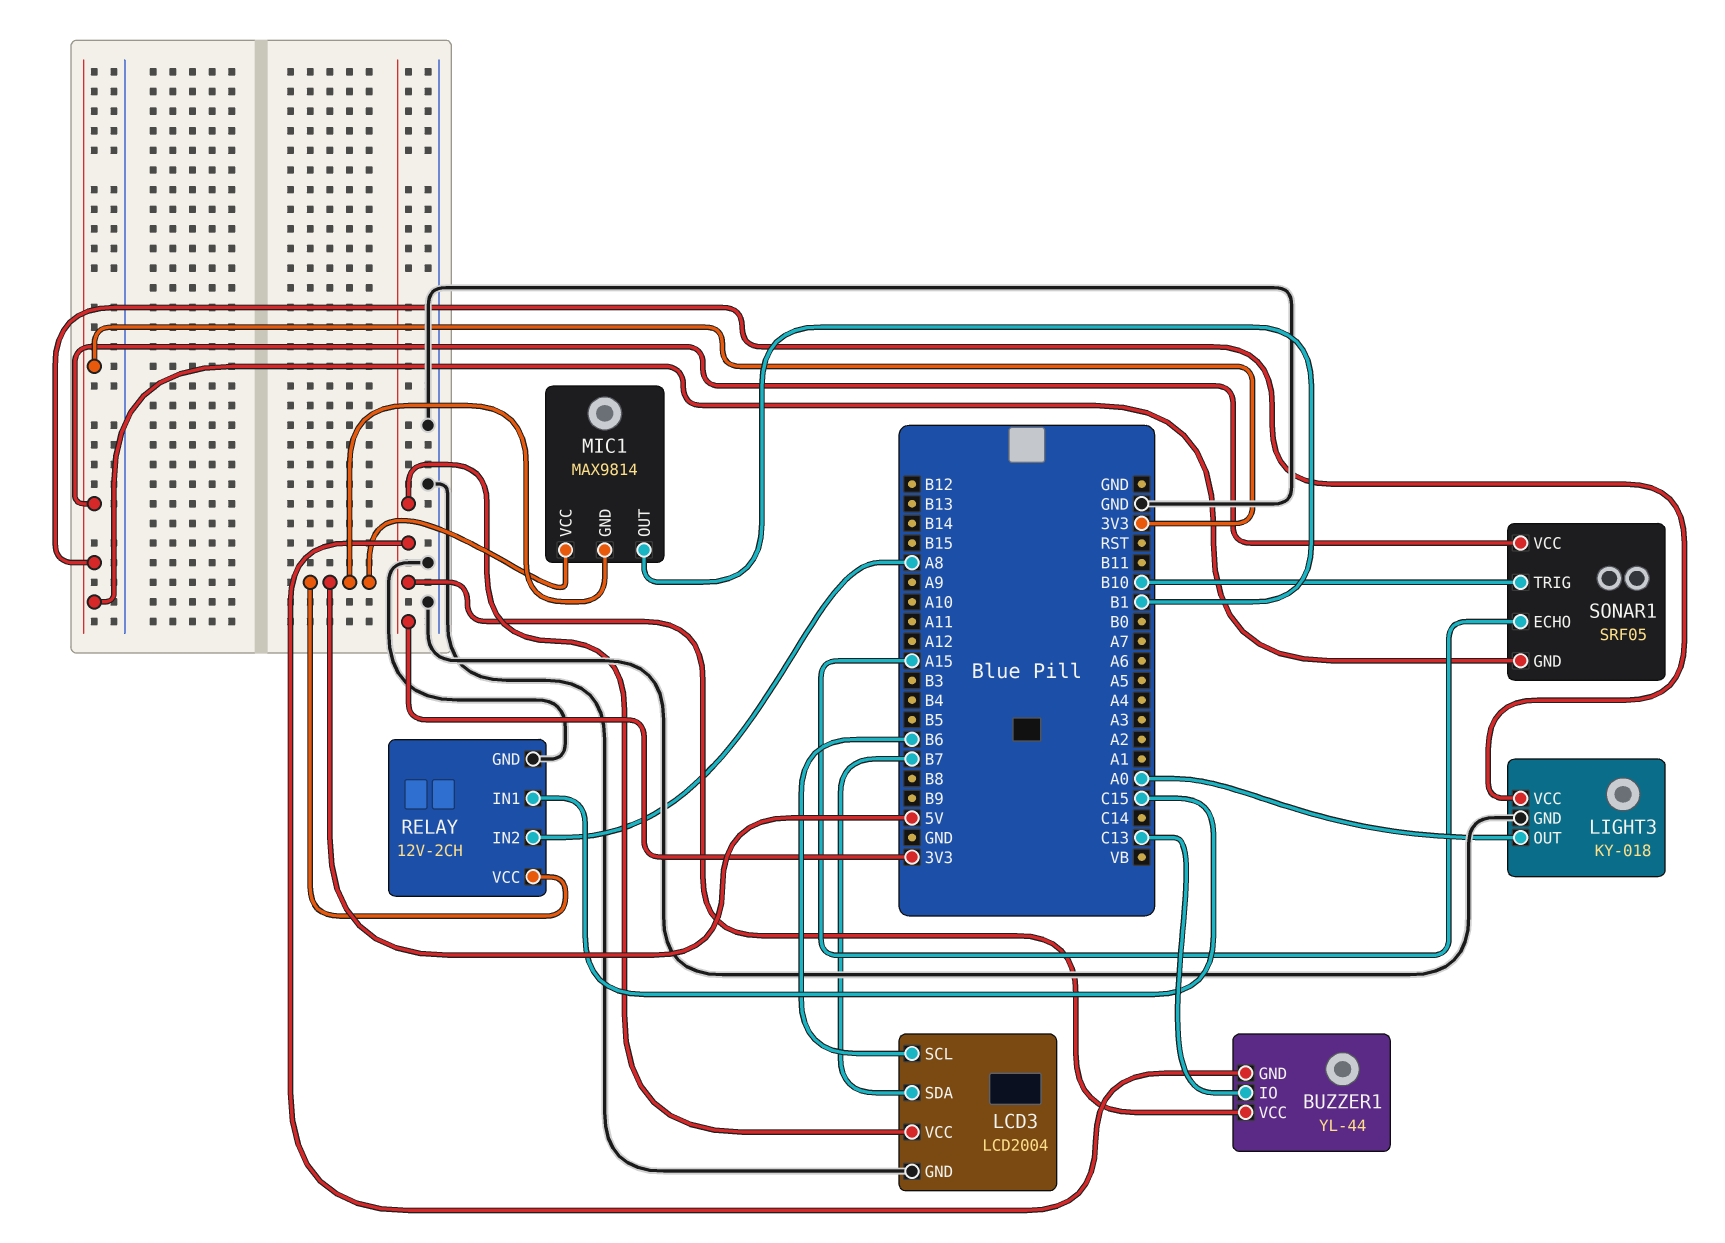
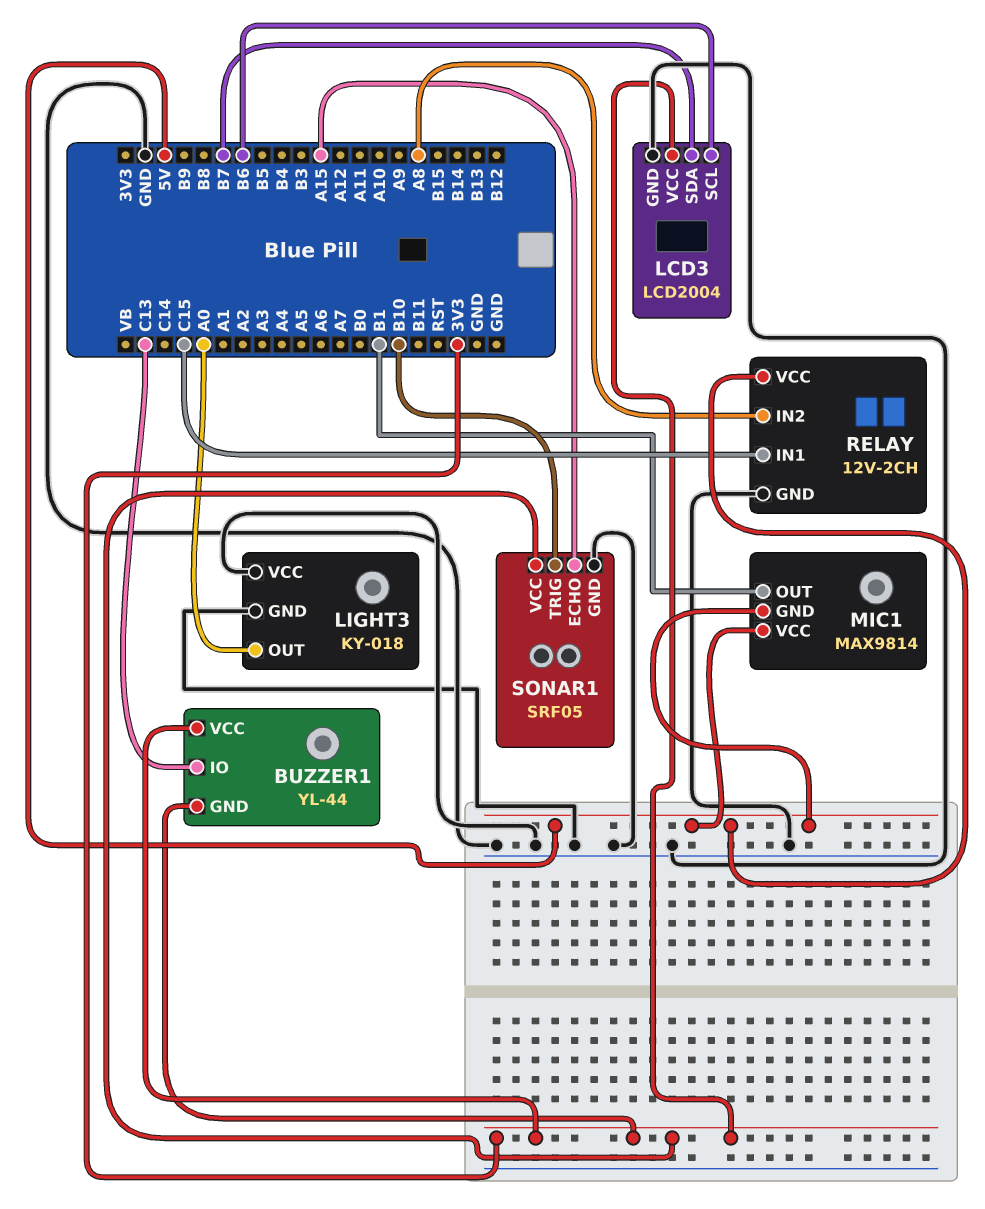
LIGHT3 pin VCC: 3V3 -> GND
SONAR1 pin GND: 3V3 -> GND

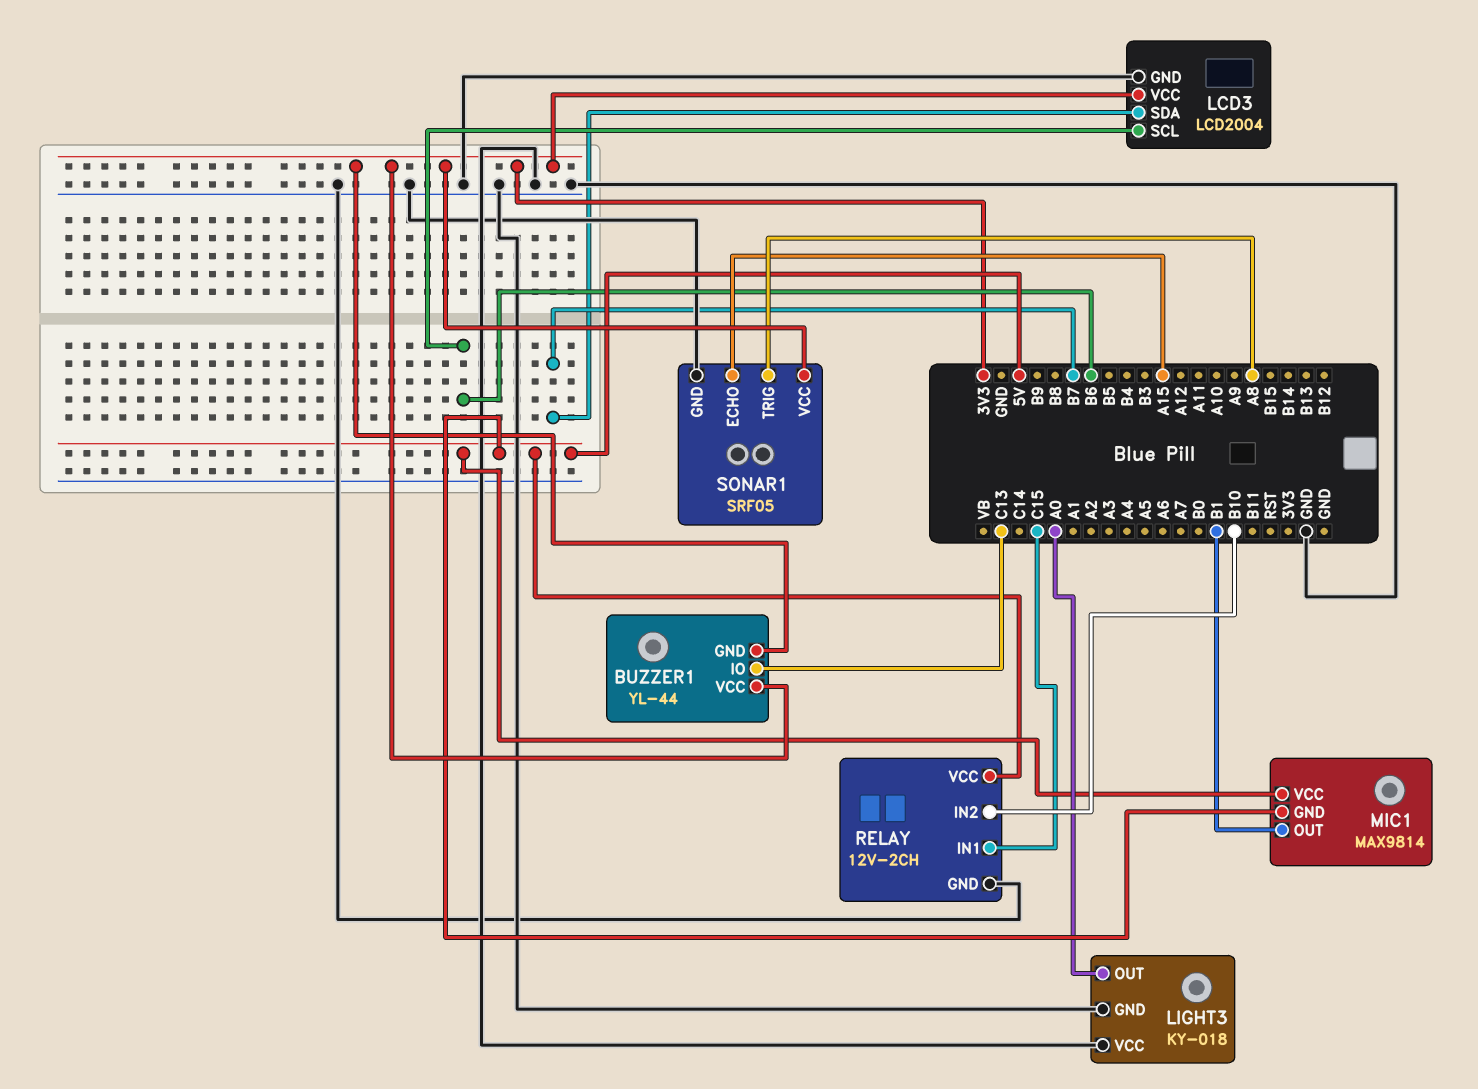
RELAY pin IN2: A8 -> B10
SONAR1 pin TRIG: B10 -> A8

